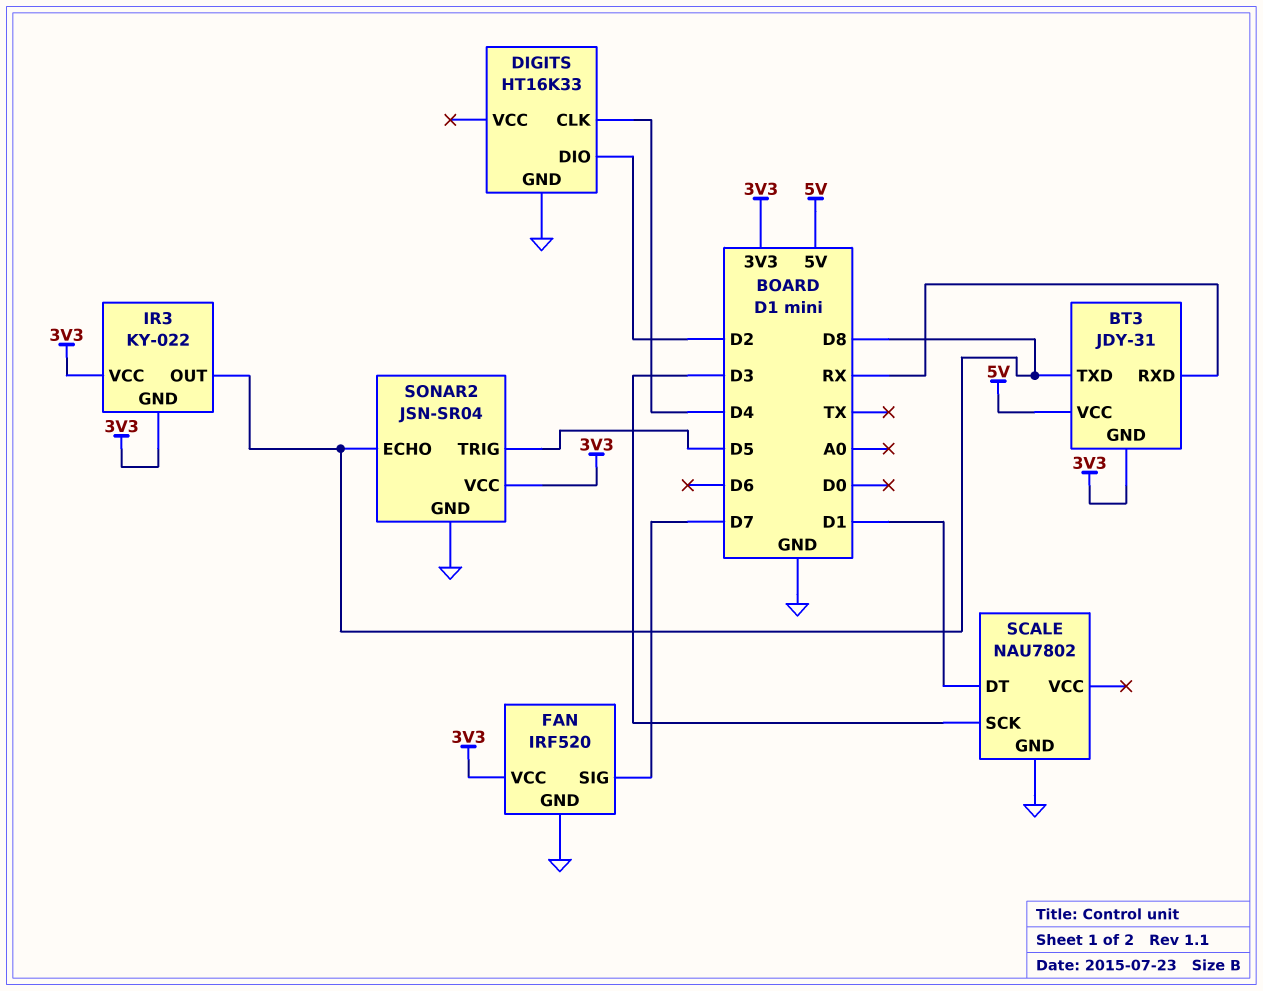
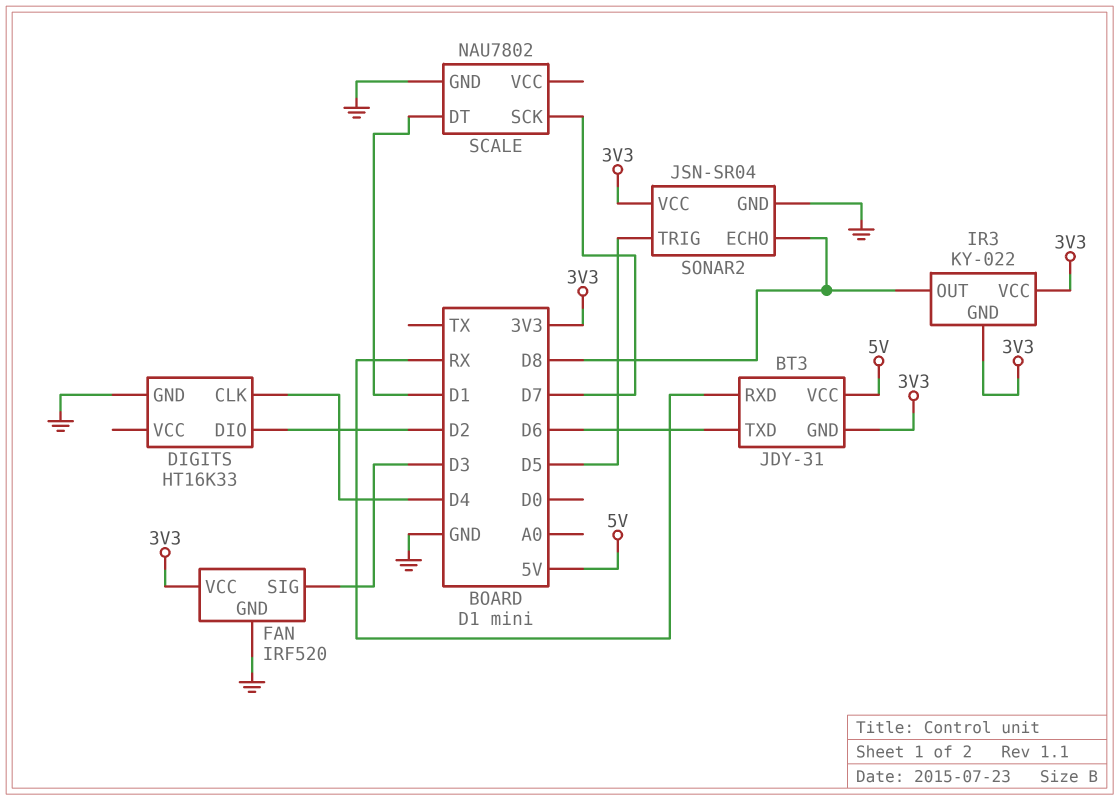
BT3 pin TXD: D8 -> D6
FAN pin SIG: D7 -> D3
SCALE pin SCK: D3 -> D7

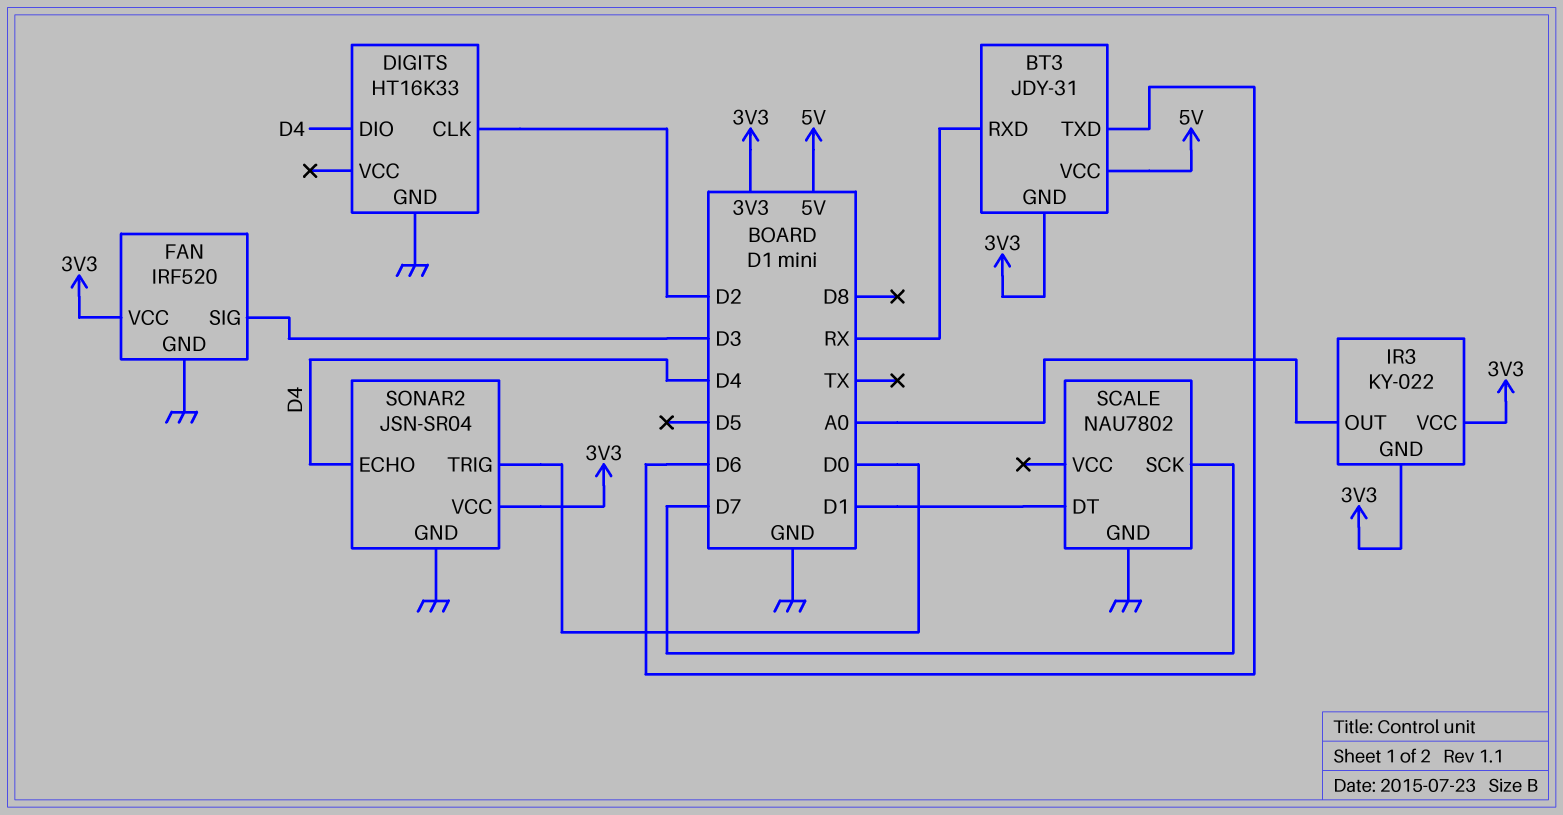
DIGITS pin CLK: D4 -> D2
DIGITS pin DIO: D2 -> D4
IR3 pin OUT: D8 -> A0
SONAR2 pin ECHO: D8 -> D4
SONAR2 pin TRIG: D5 -> D0

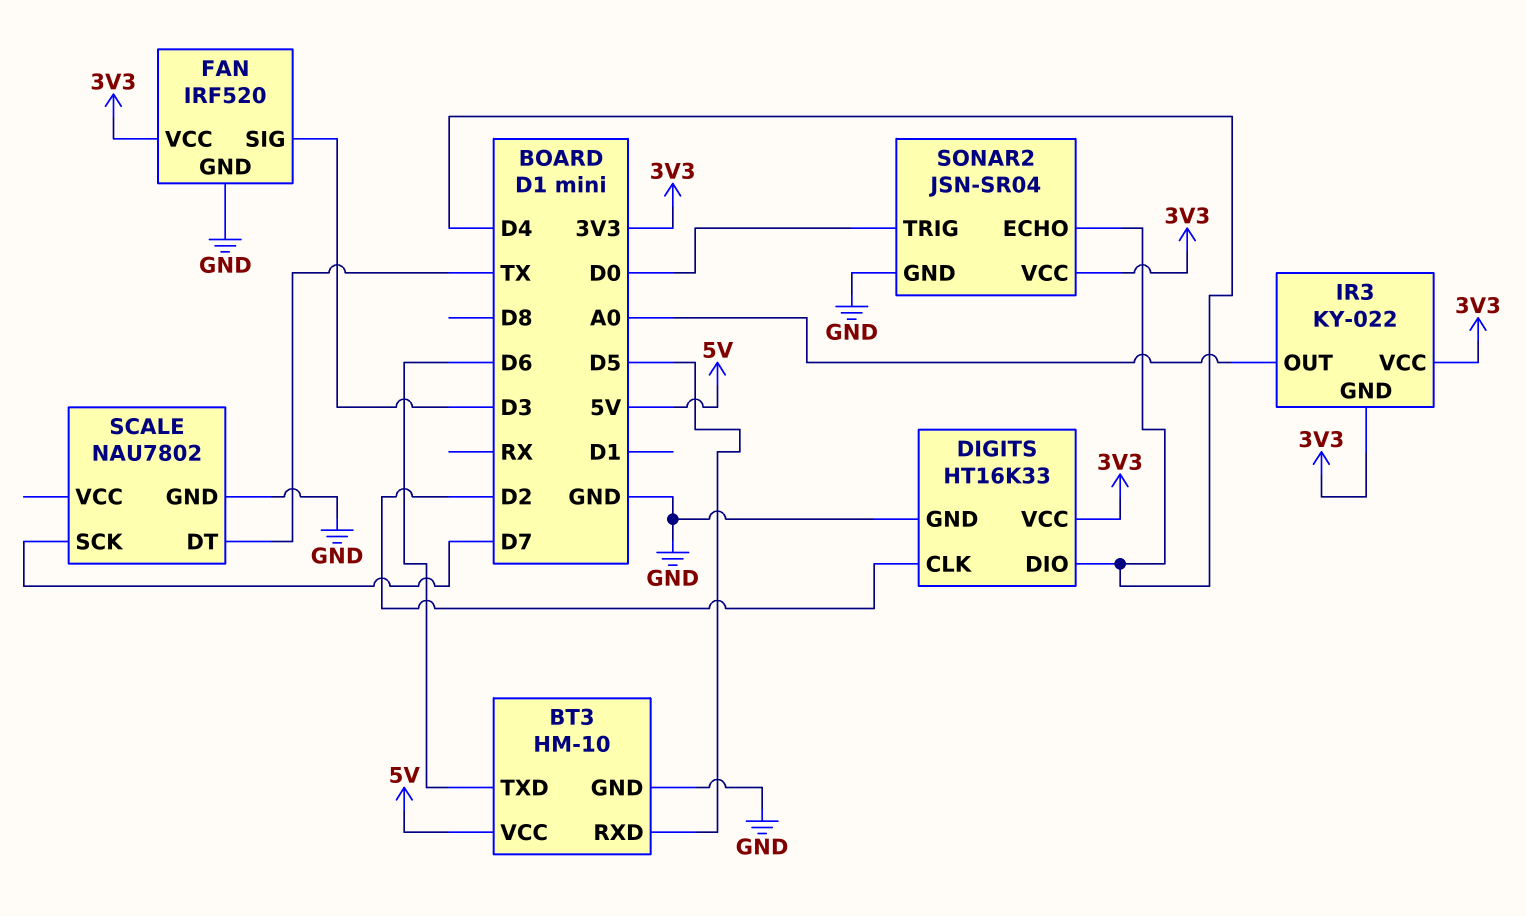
BT3: JDY-31 -> HM-10
BT3 pin GND: 3V3 -> GND
BT3 pin RXD: RX -> D5
DIGITS pin VCC: none -> 3V3
SCALE pin DT: D1 -> TX

